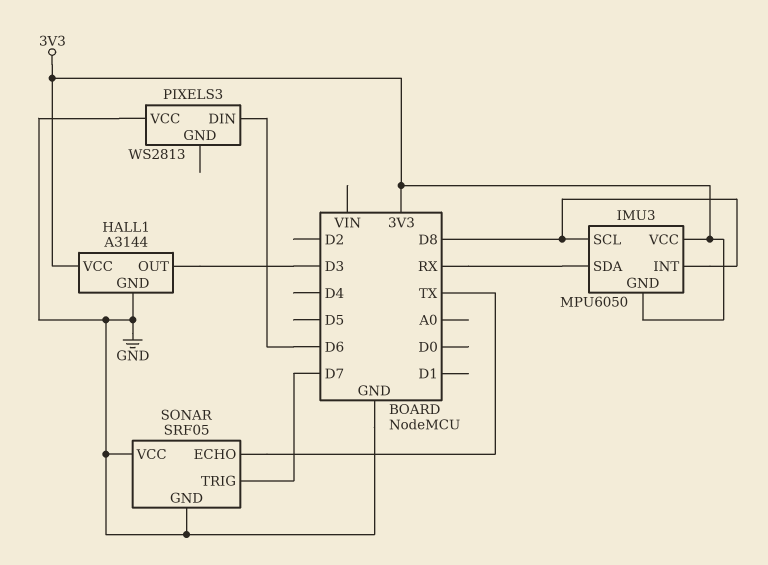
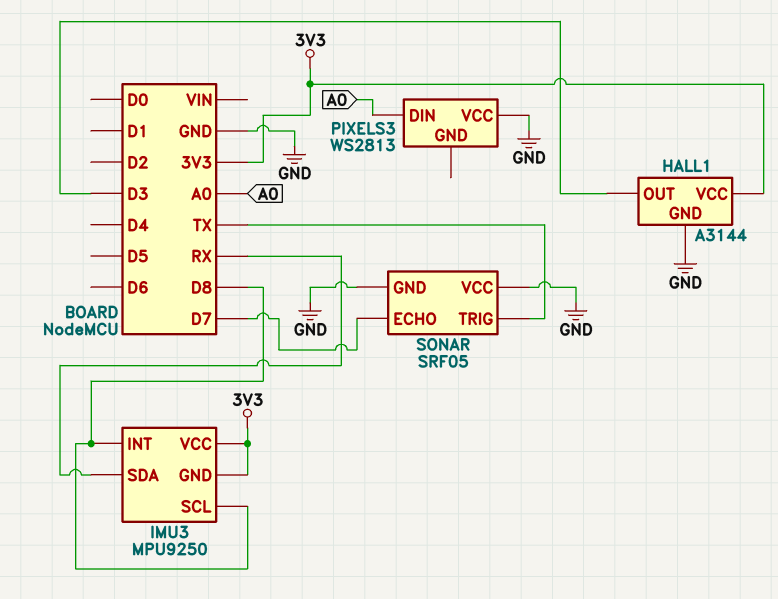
IMU3: MPU6050 -> MPU9250
PIXELS3 pin DIN: D6 -> A0
SONAR pin ECHO: TX -> D7
SONAR pin TRIG: D7 -> TX

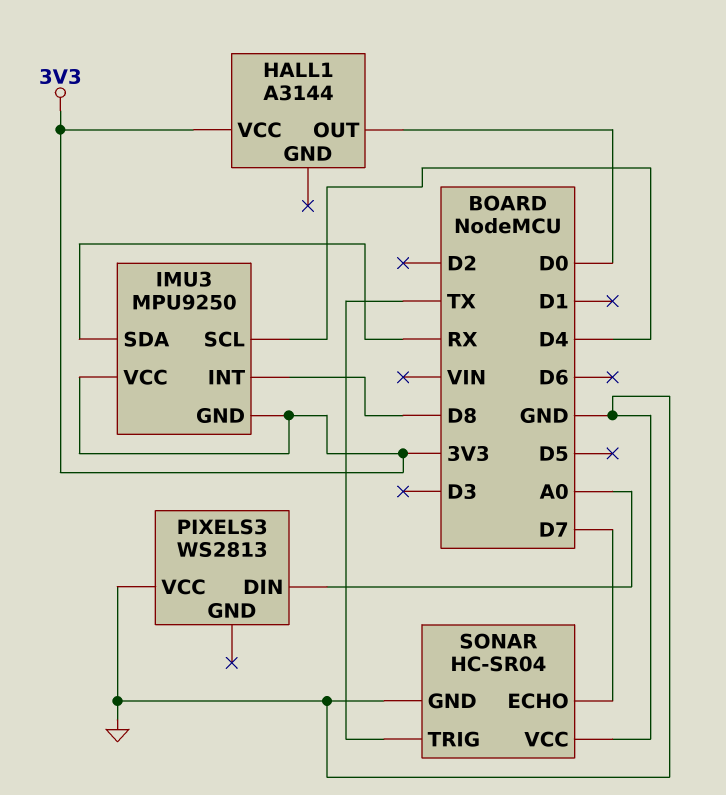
HALL1 pin GND: GND -> none
HALL1 pin OUT: D3 -> D0
IMU3 pin SCL: D8 -> D4
SONAR: SRF05 -> HC-SR04

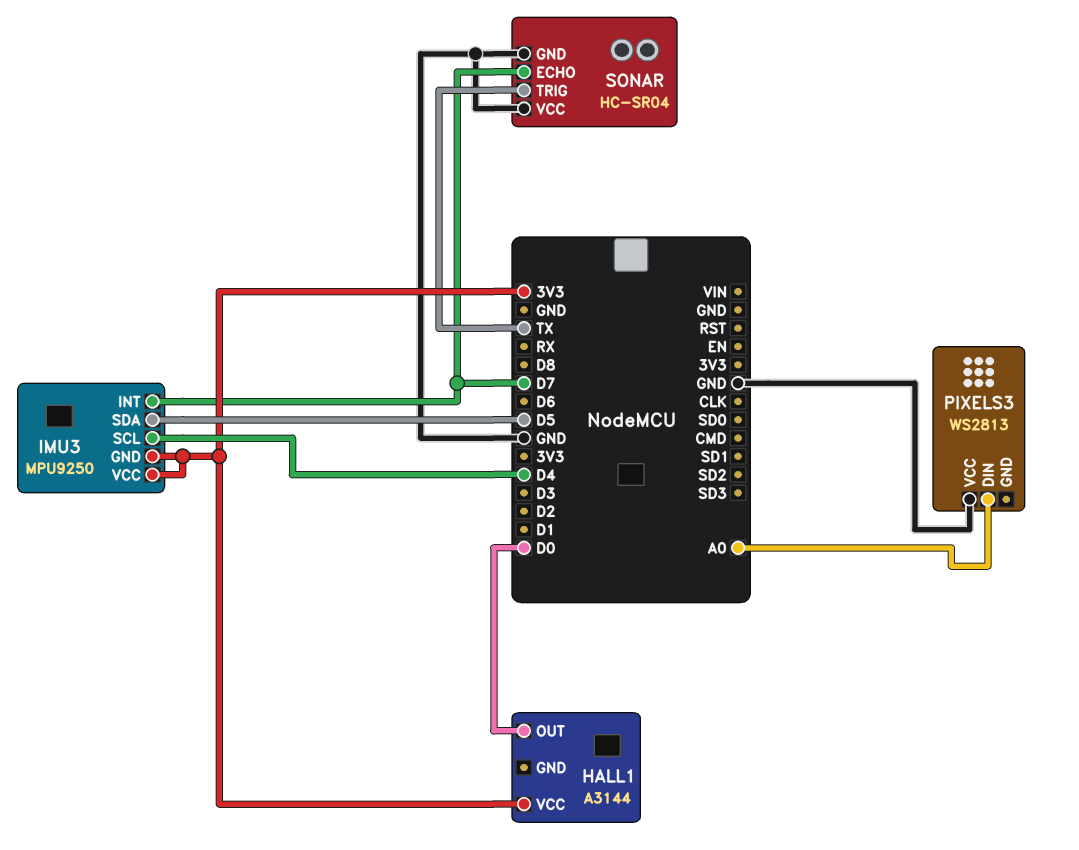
IMU3 pin INT: D8 -> D7
IMU3 pin SDA: RX -> D5

